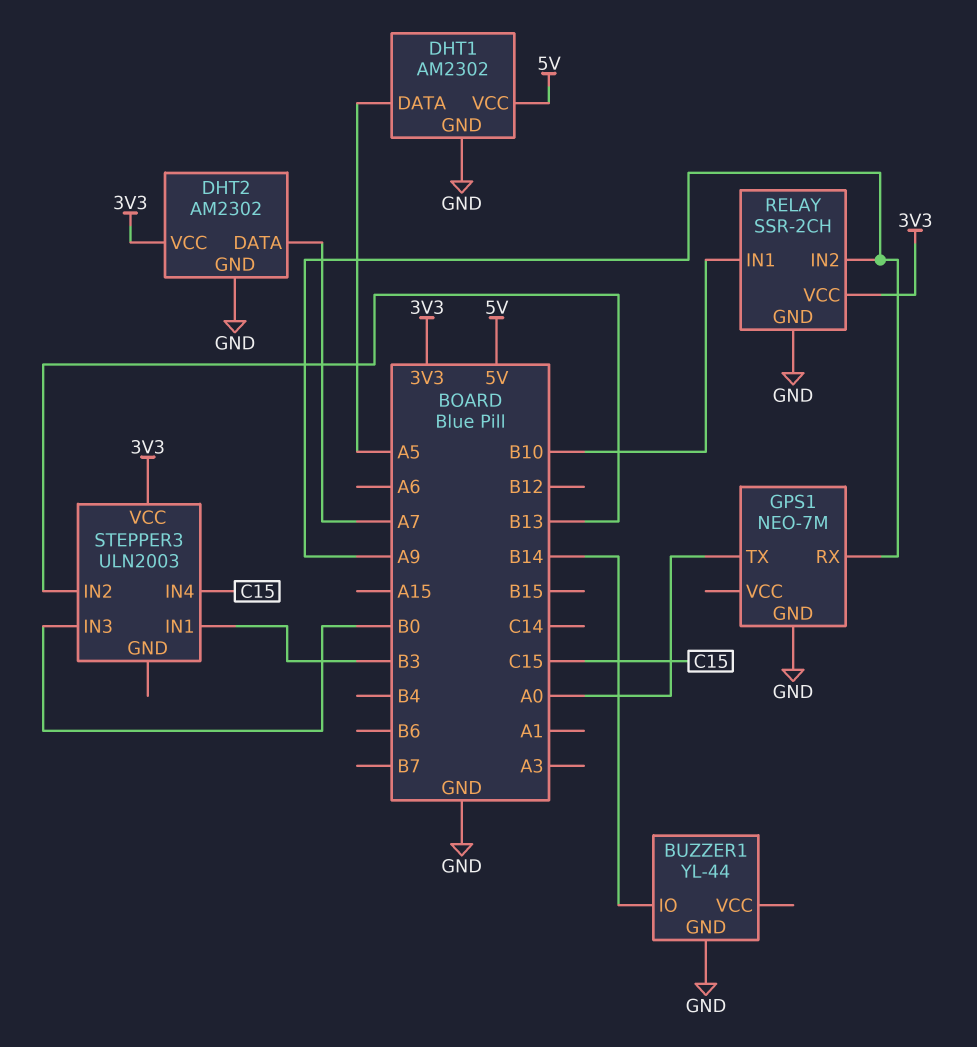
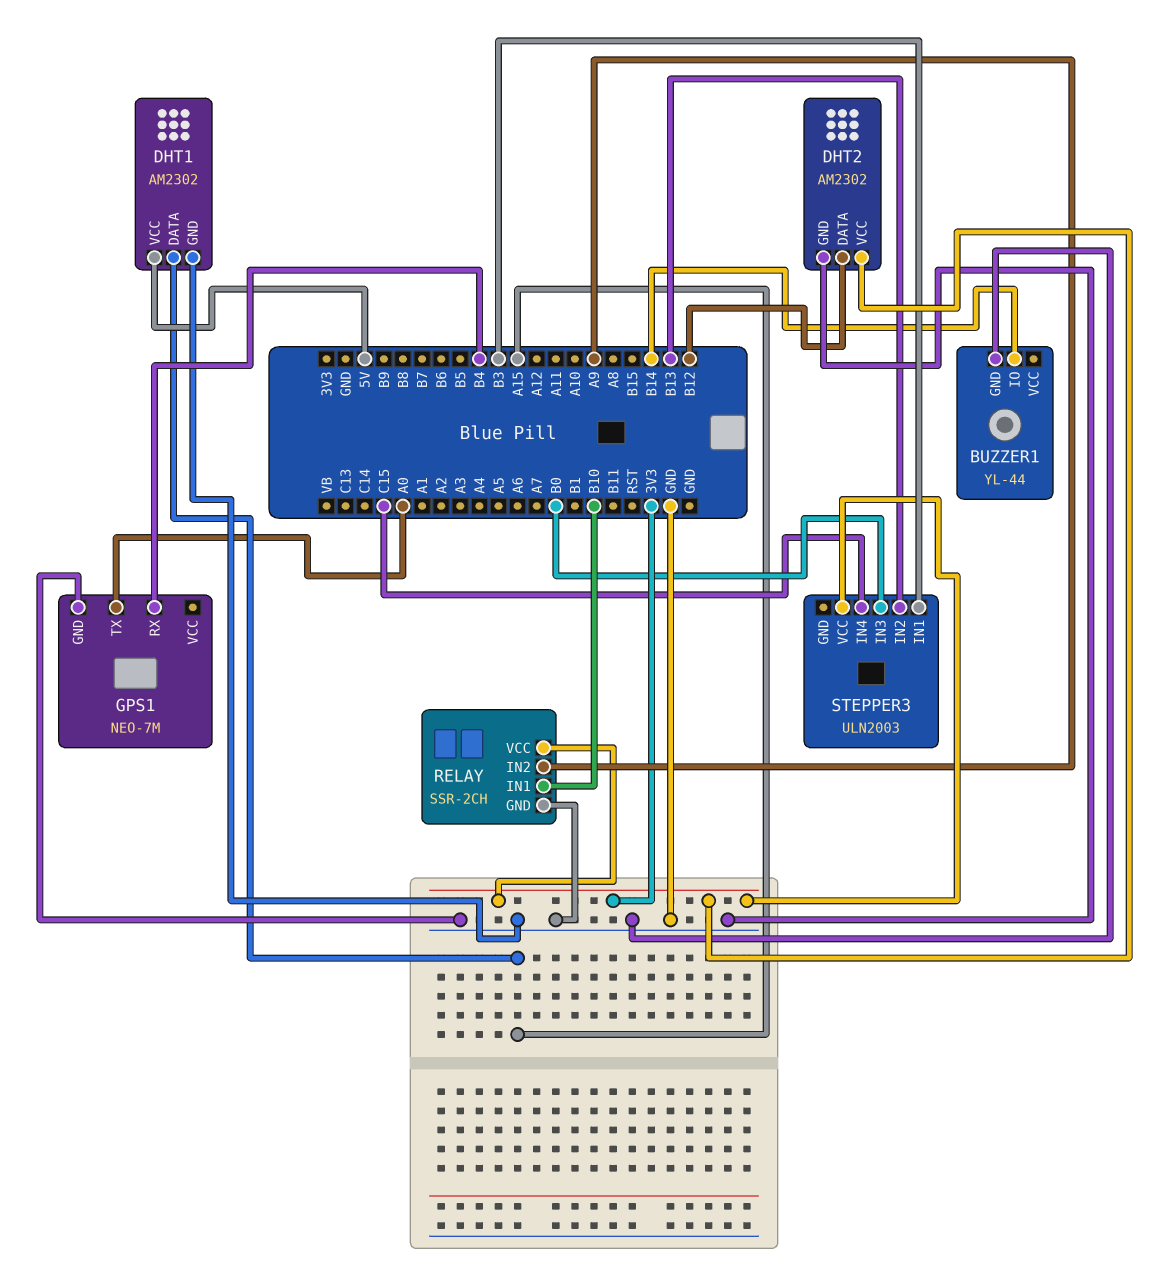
DHT1 pin DATA: A5 -> A15
DHT2 pin DATA: A7 -> B12
GPS1 pin RX: A9 -> B4

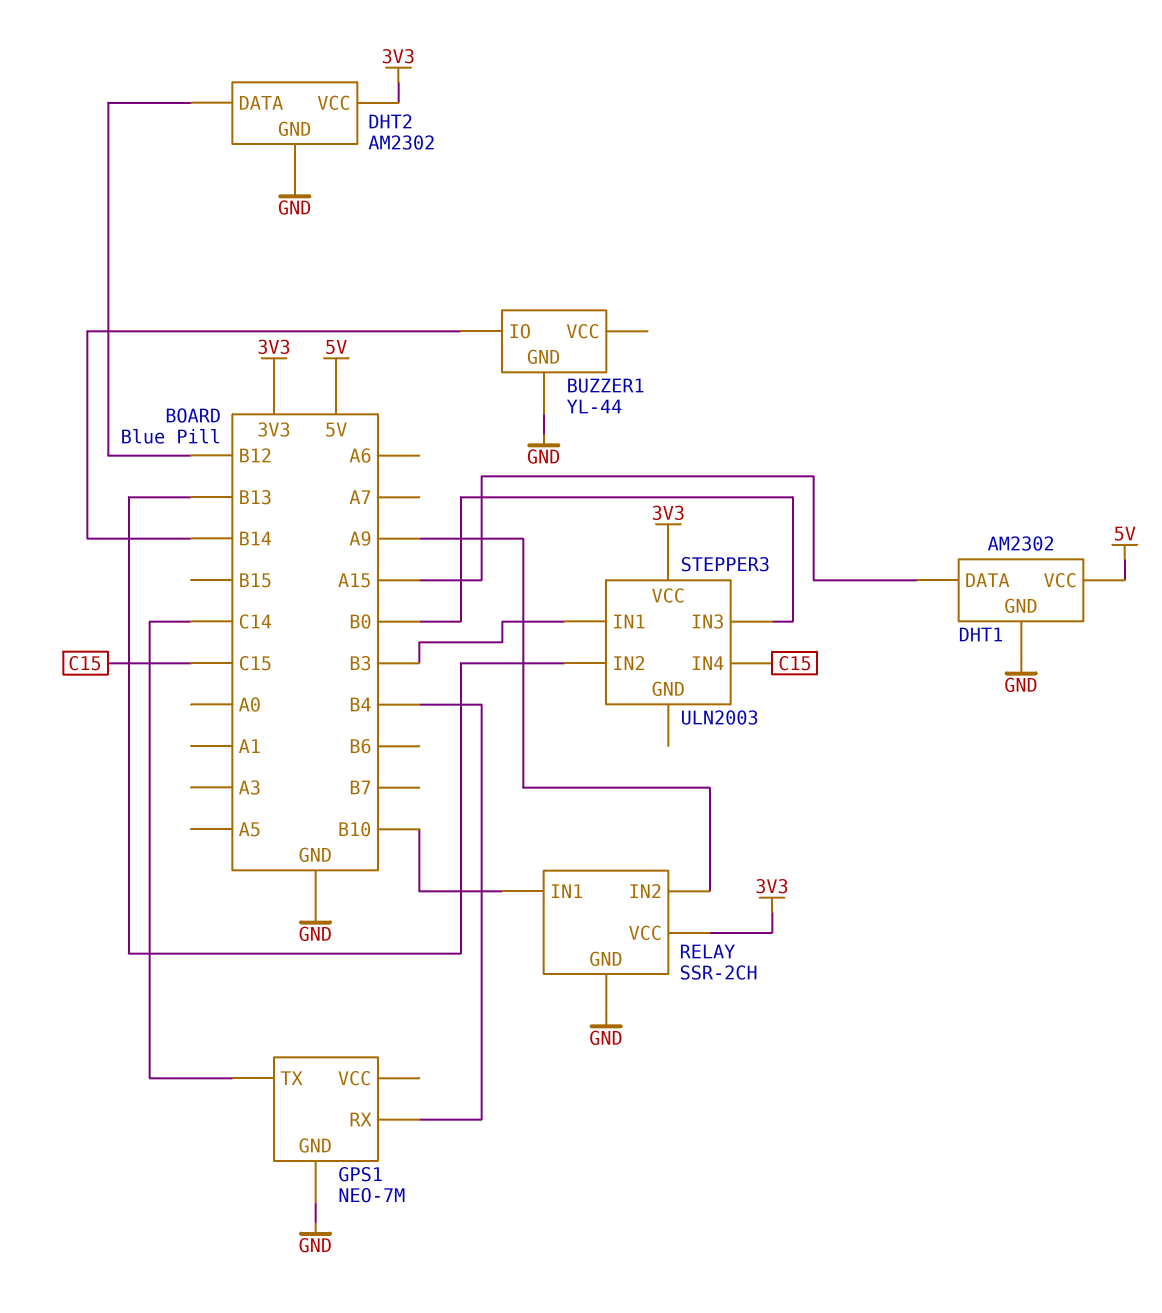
GPS1 pin TX: A0 -> C14

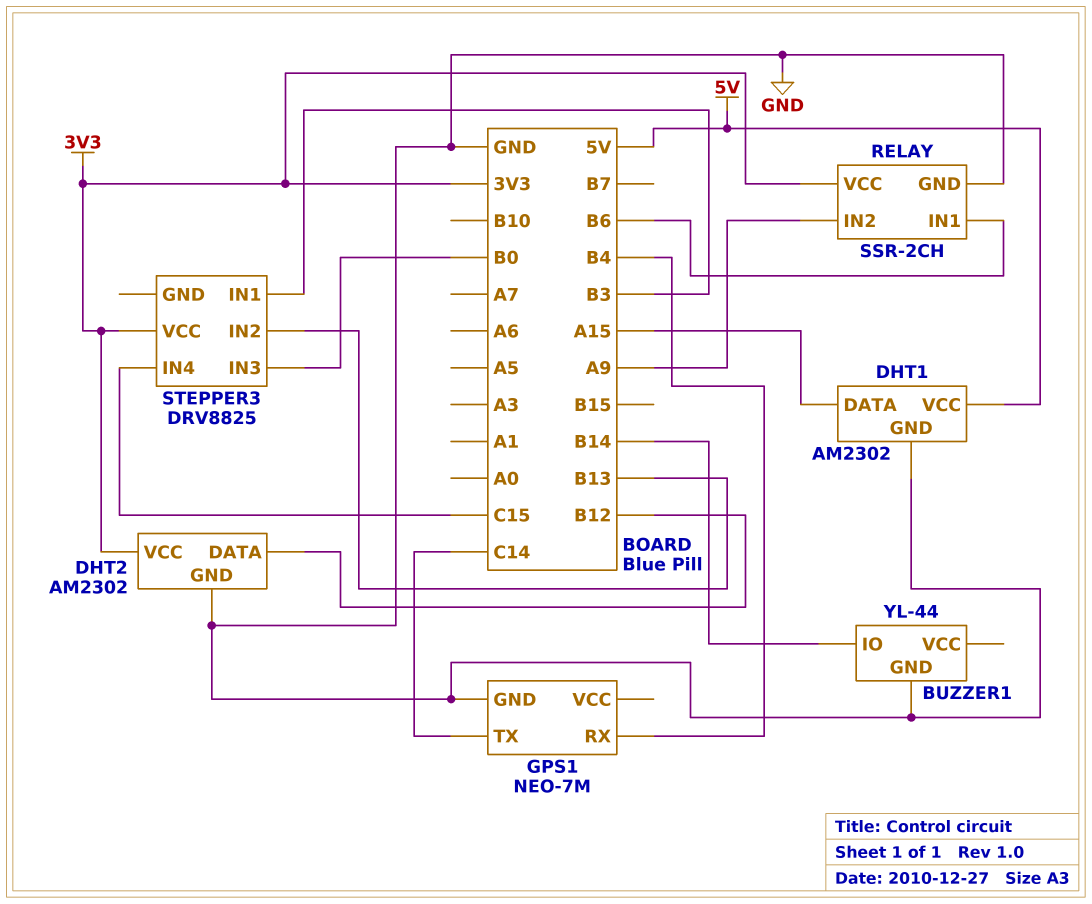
RELAY pin IN1: B10 -> B6
STEPPER3: ULN2003 -> DRV8825

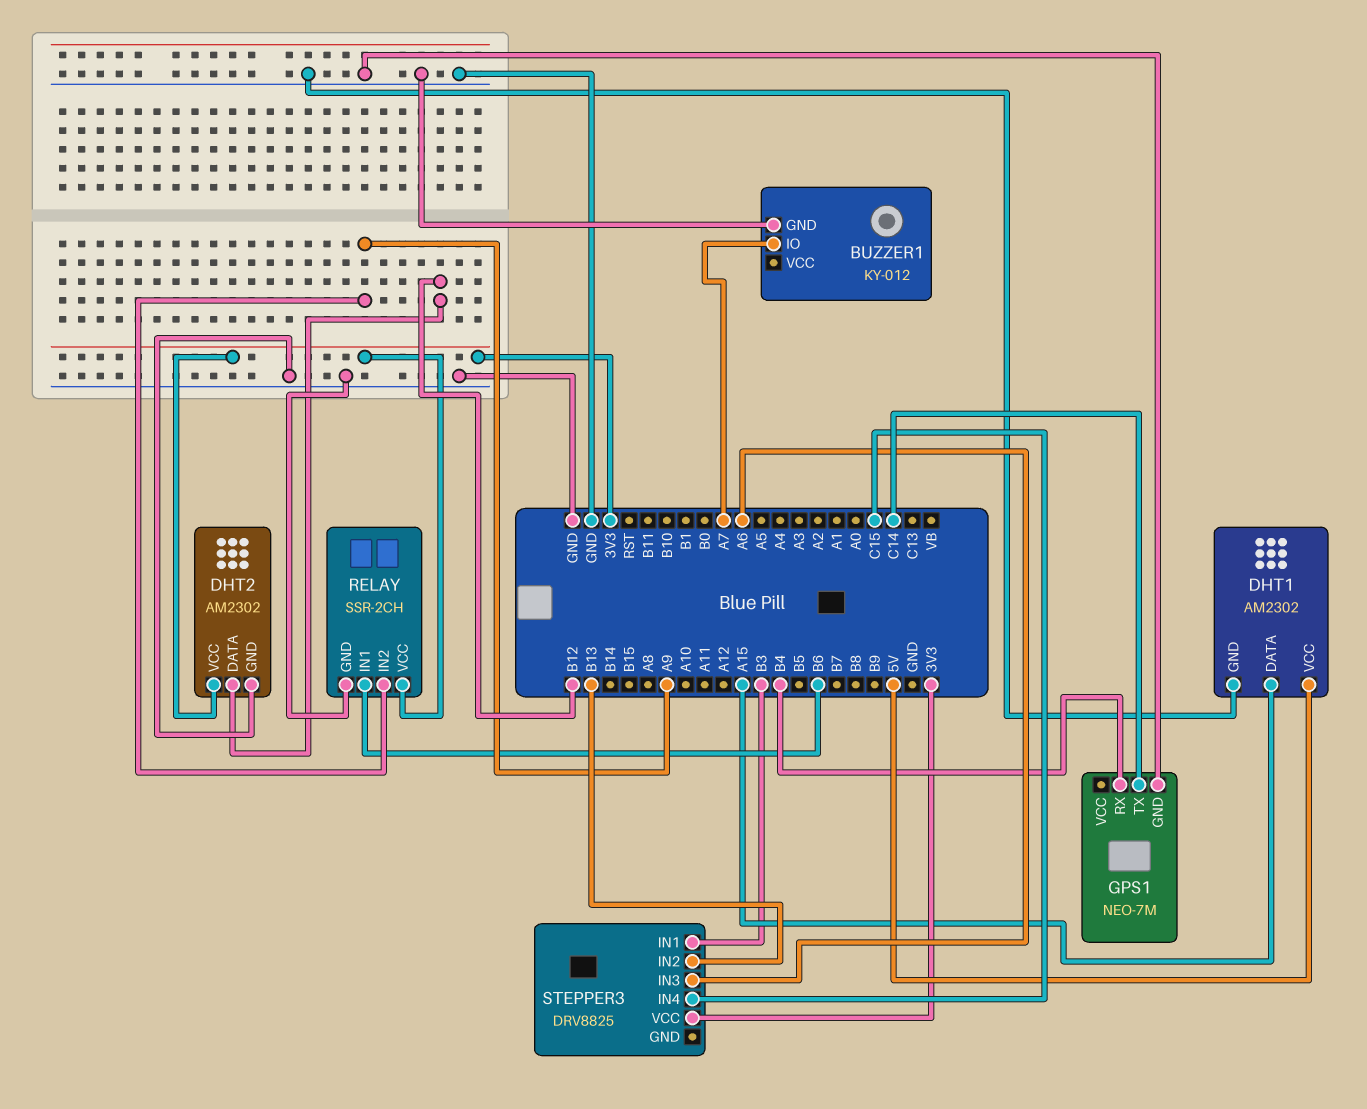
BUZZER1: YL-44 -> KY-012
BUZZER1 pin IO: B14 -> A7
STEPPER3 pin IN3: B0 -> A6

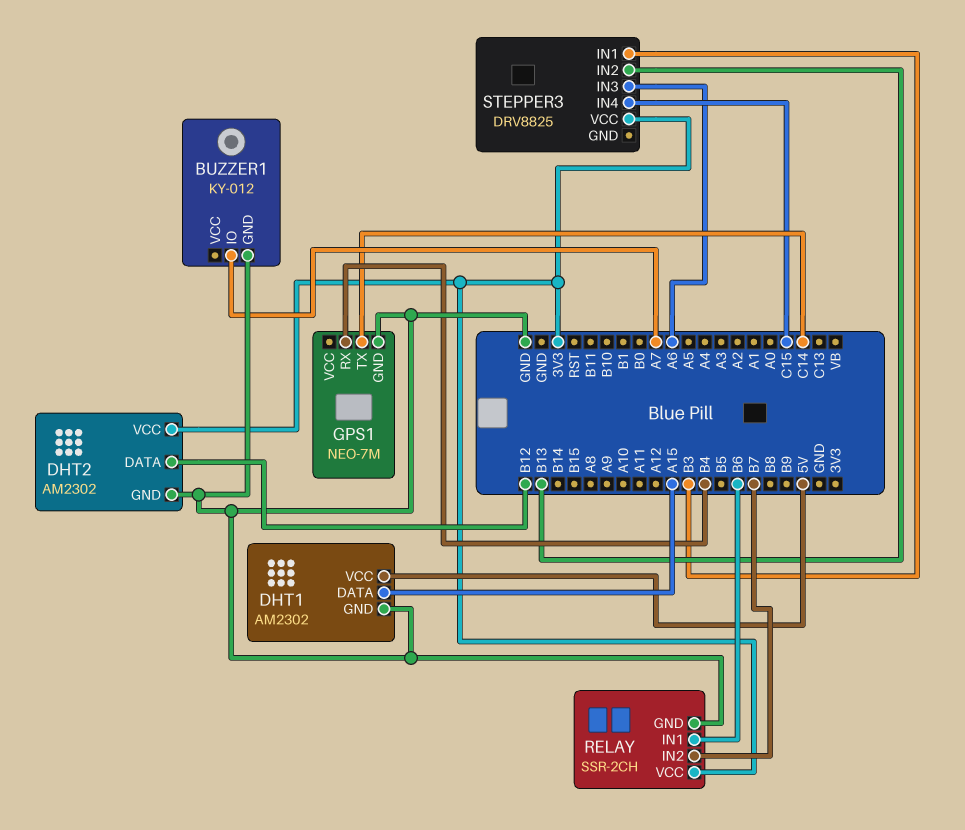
RELAY pin IN2: A9 -> B7

